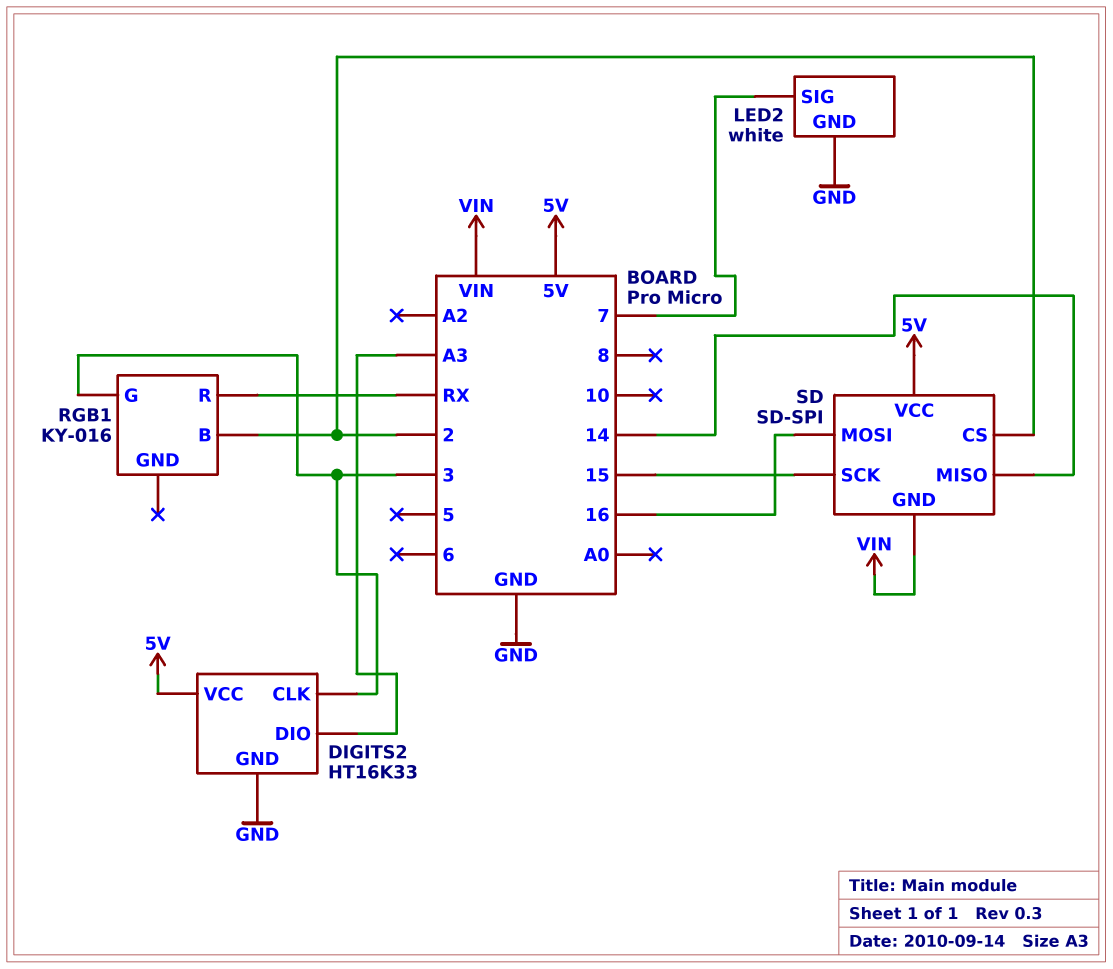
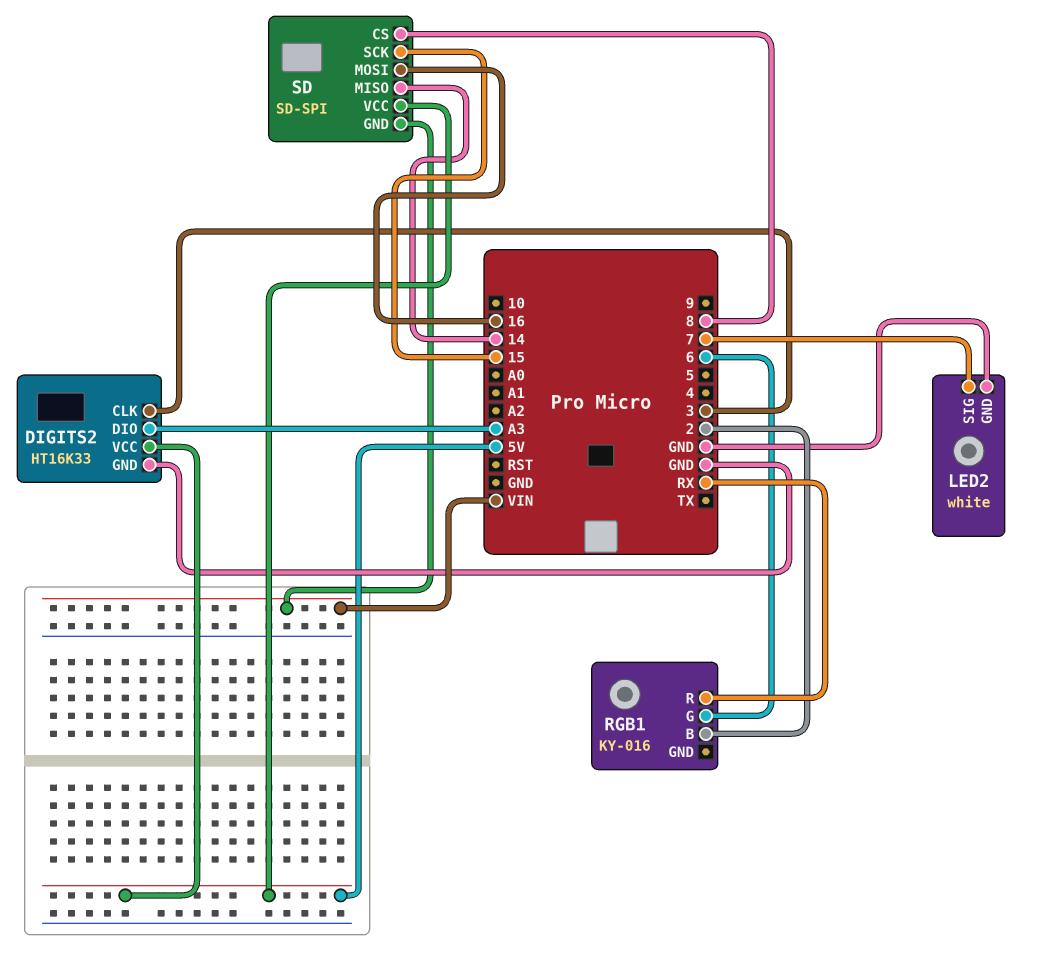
RGB1 pin G: 3 -> 6
SD pin CS: 2 -> 8

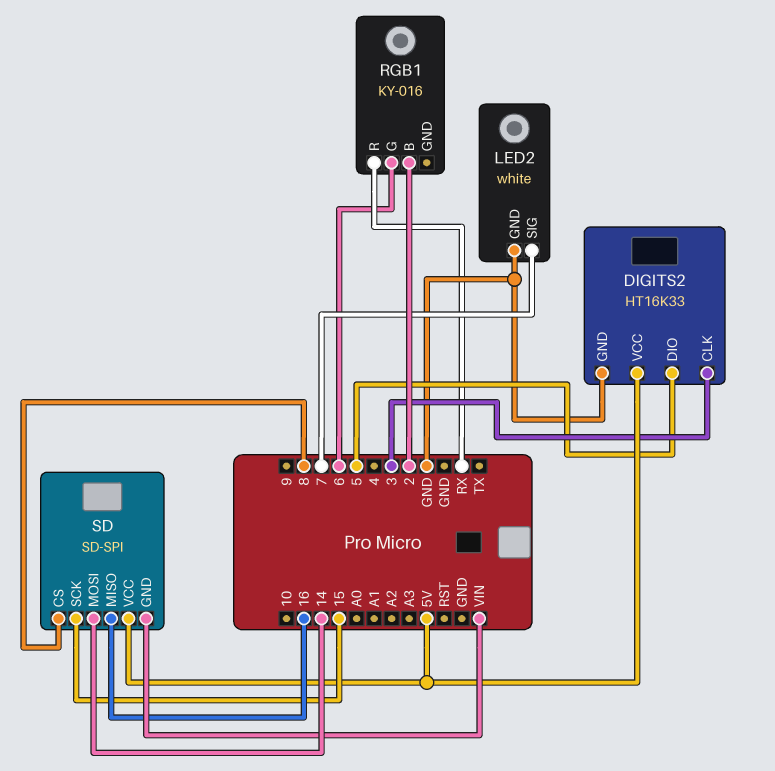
DIGITS2 pin DIO: A3 -> 5
SD pin MISO: 14 -> 16
SD pin MOSI: 16 -> 14

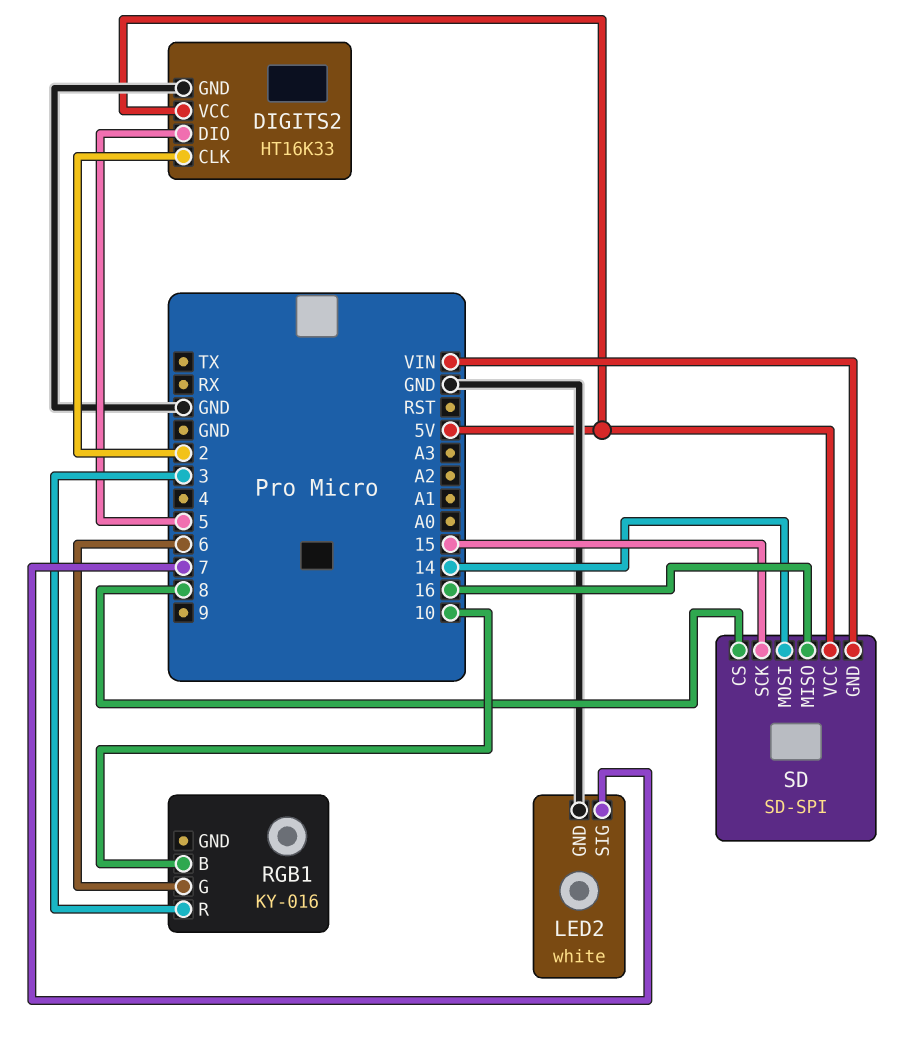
DIGITS2 pin CLK: 3 -> 2
RGB1 pin B: 2 -> 10
RGB1 pin R: RX -> 3

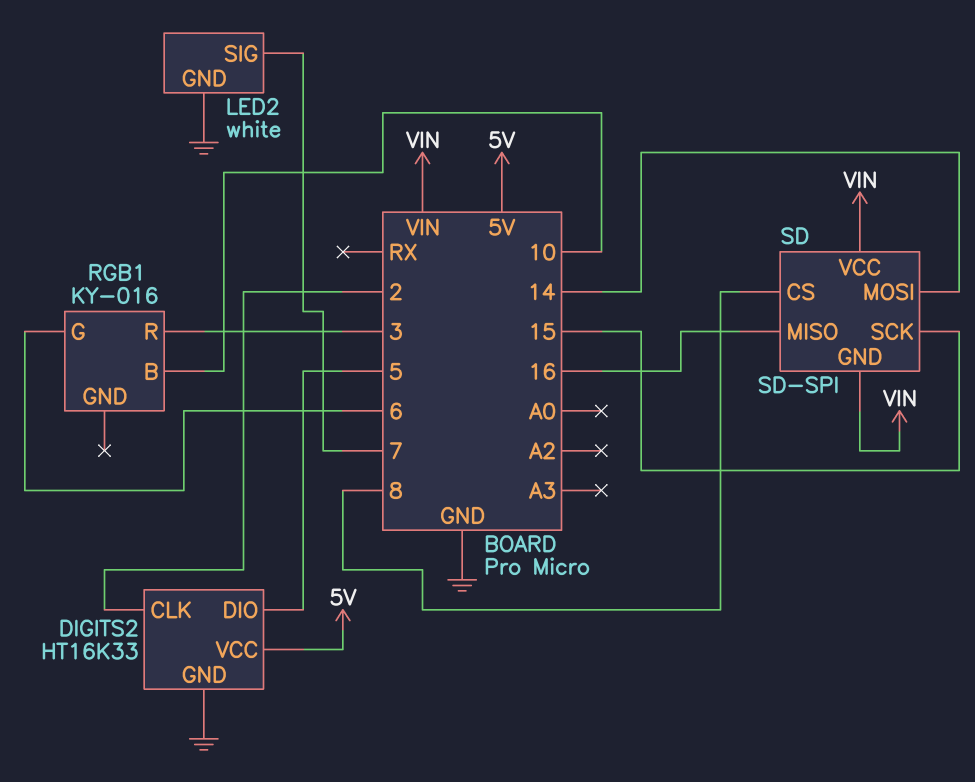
SD pin VCC: 5V -> VIN

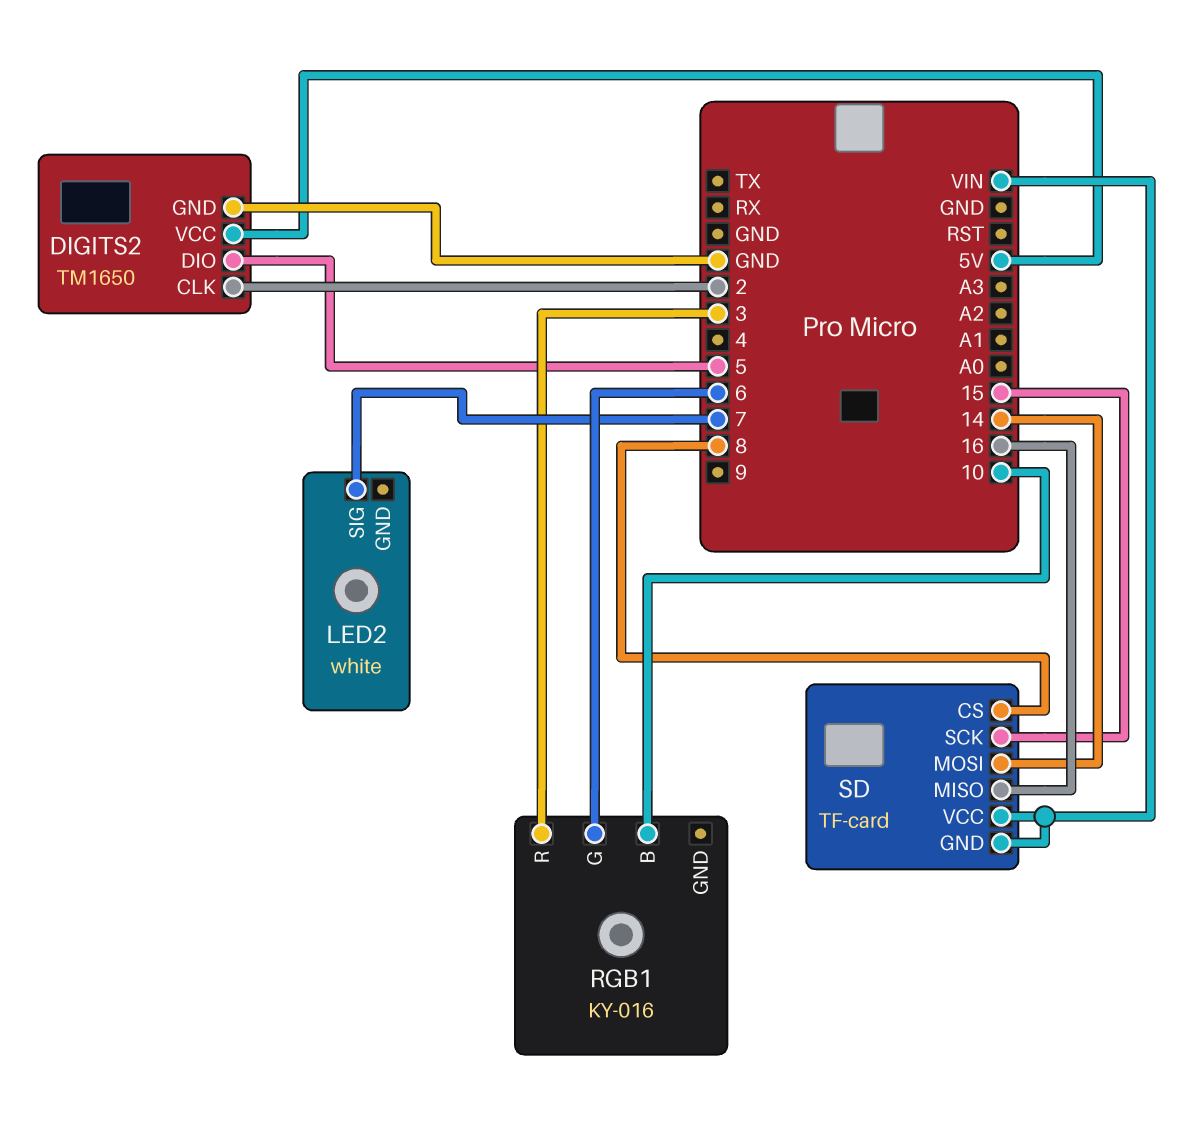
DIGITS2: HT16K33 -> TM1650
LED2 pin GND: GND -> none
SD: SD-SPI -> TF-card

